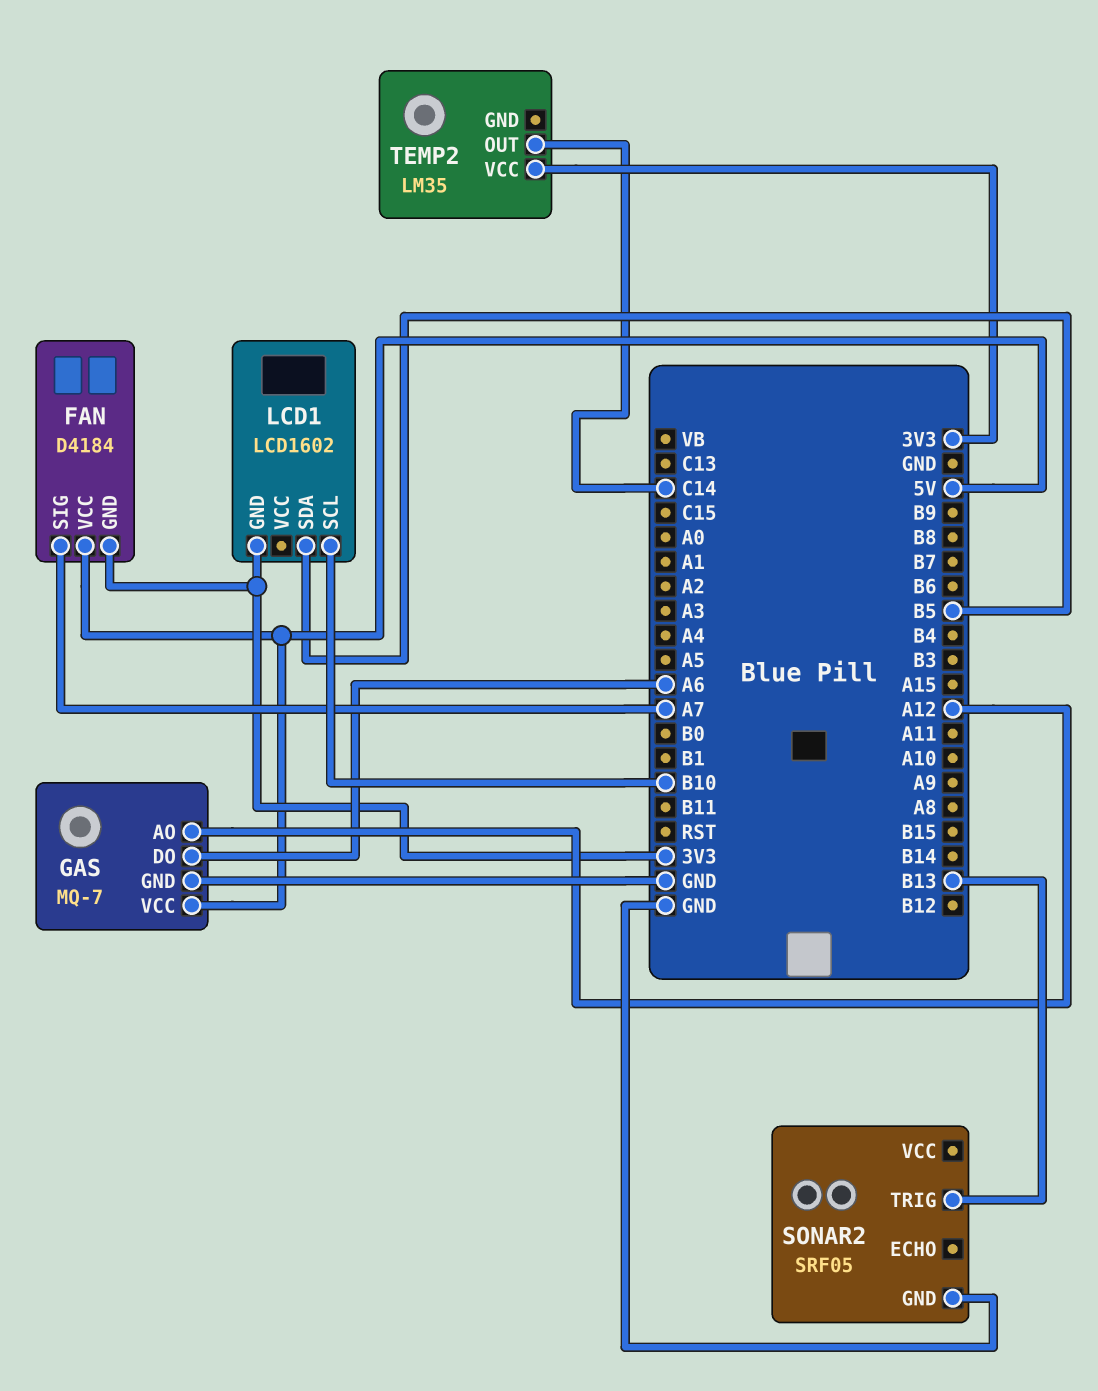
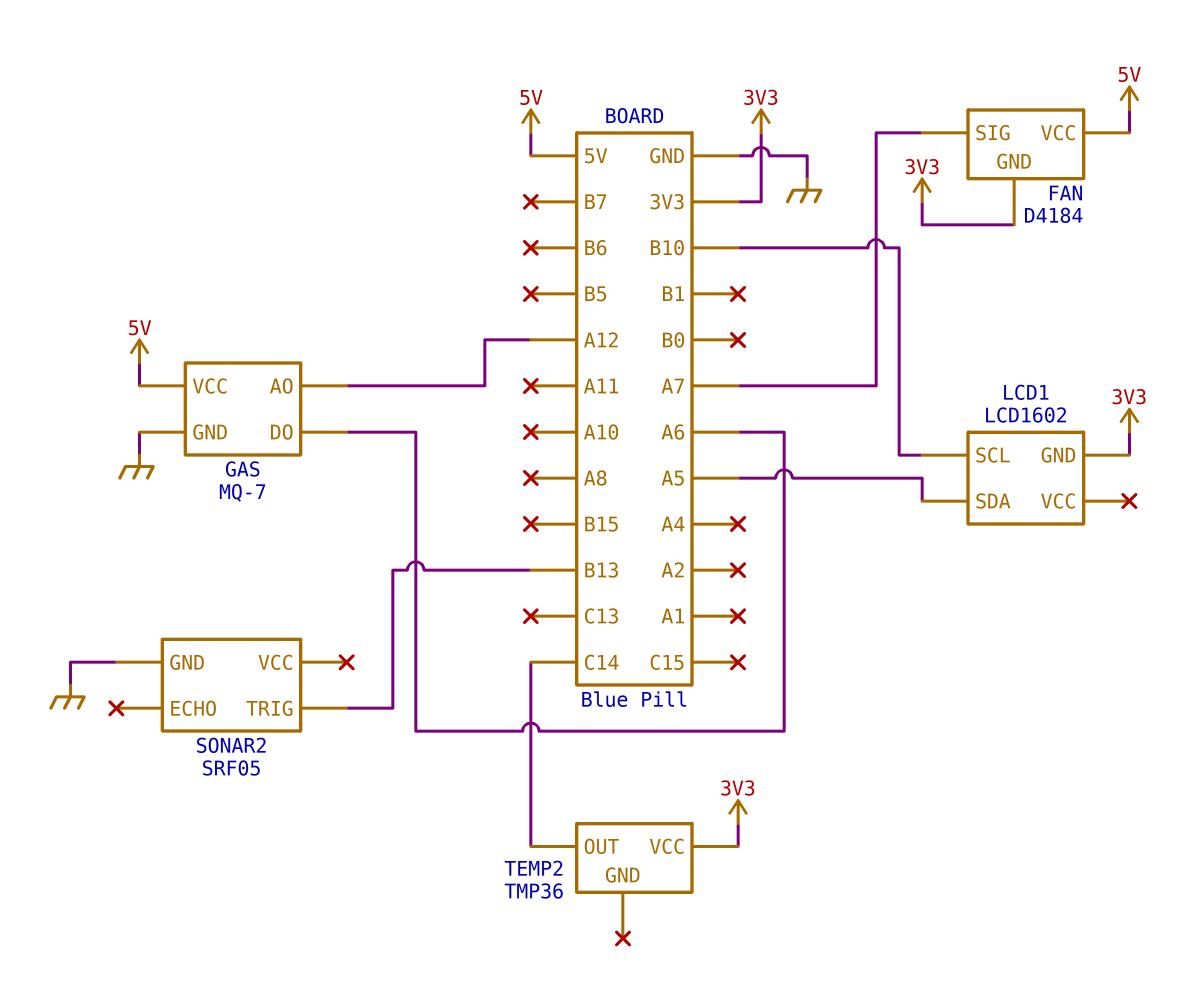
LCD1 pin SDA: B5 -> A5
TEMP2: LM35 -> TMP36

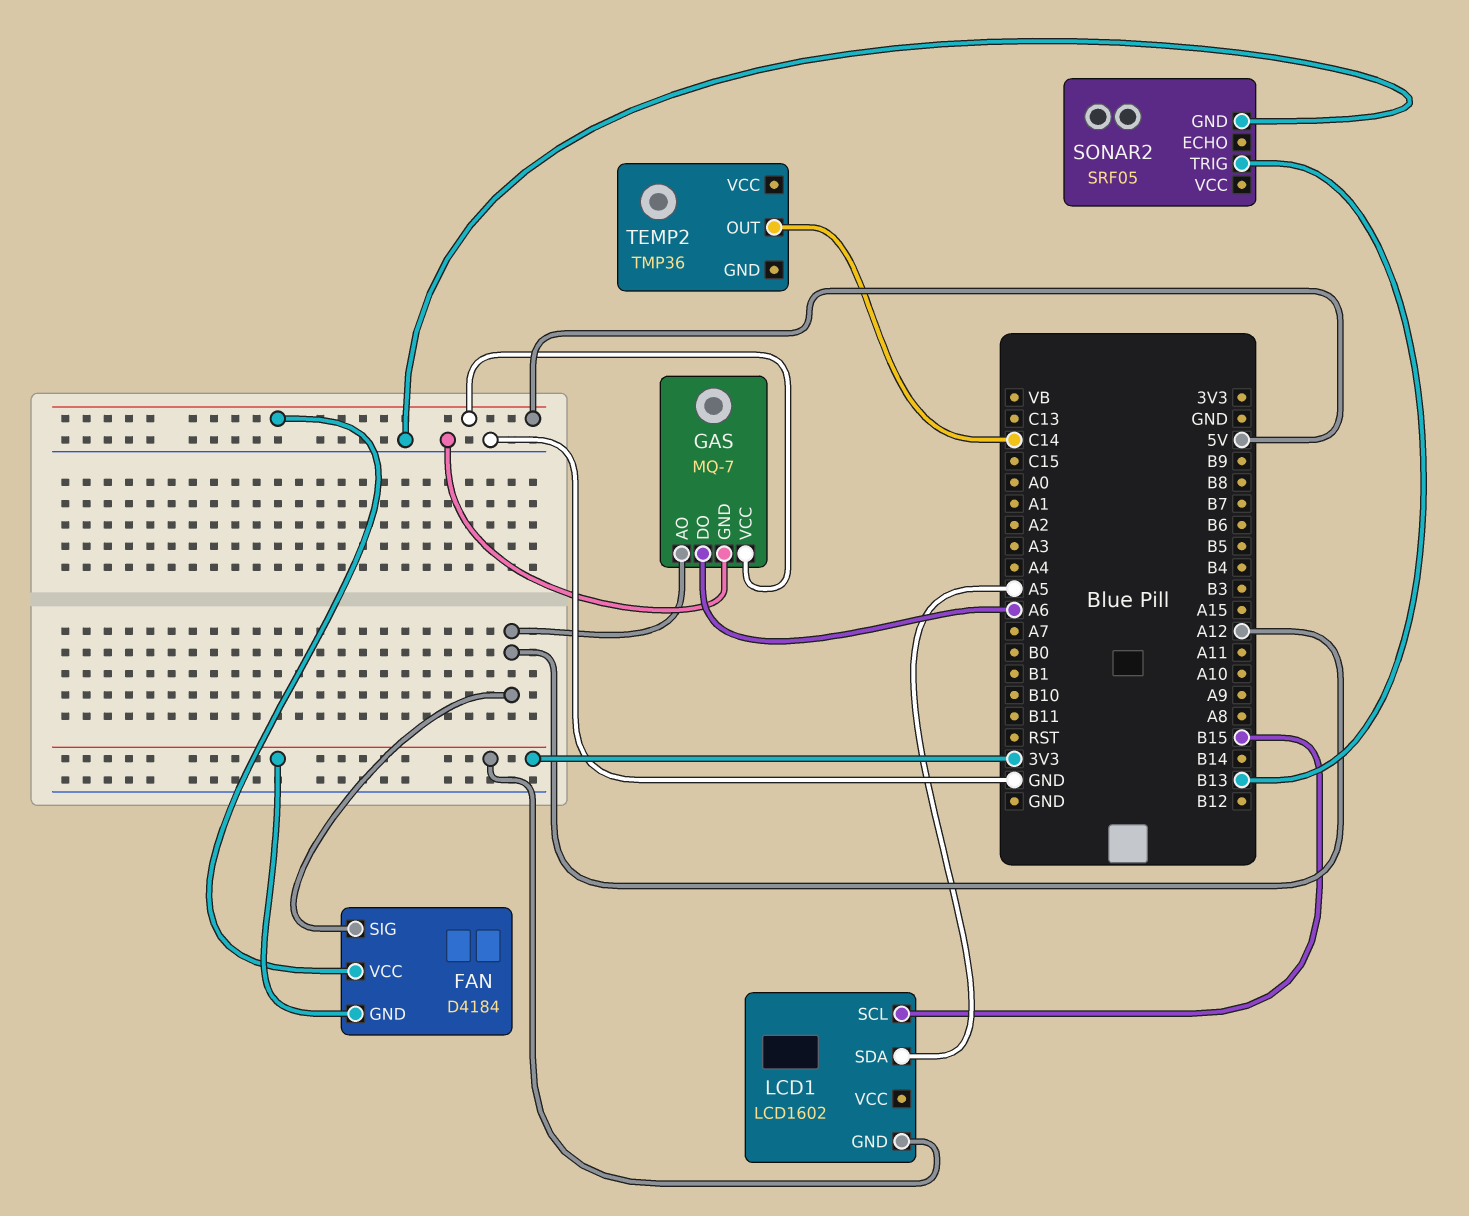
FAN pin SIG: A7 -> A12
LCD1 pin SCL: B10 -> B15
TEMP2 pin VCC: 3V3 -> none

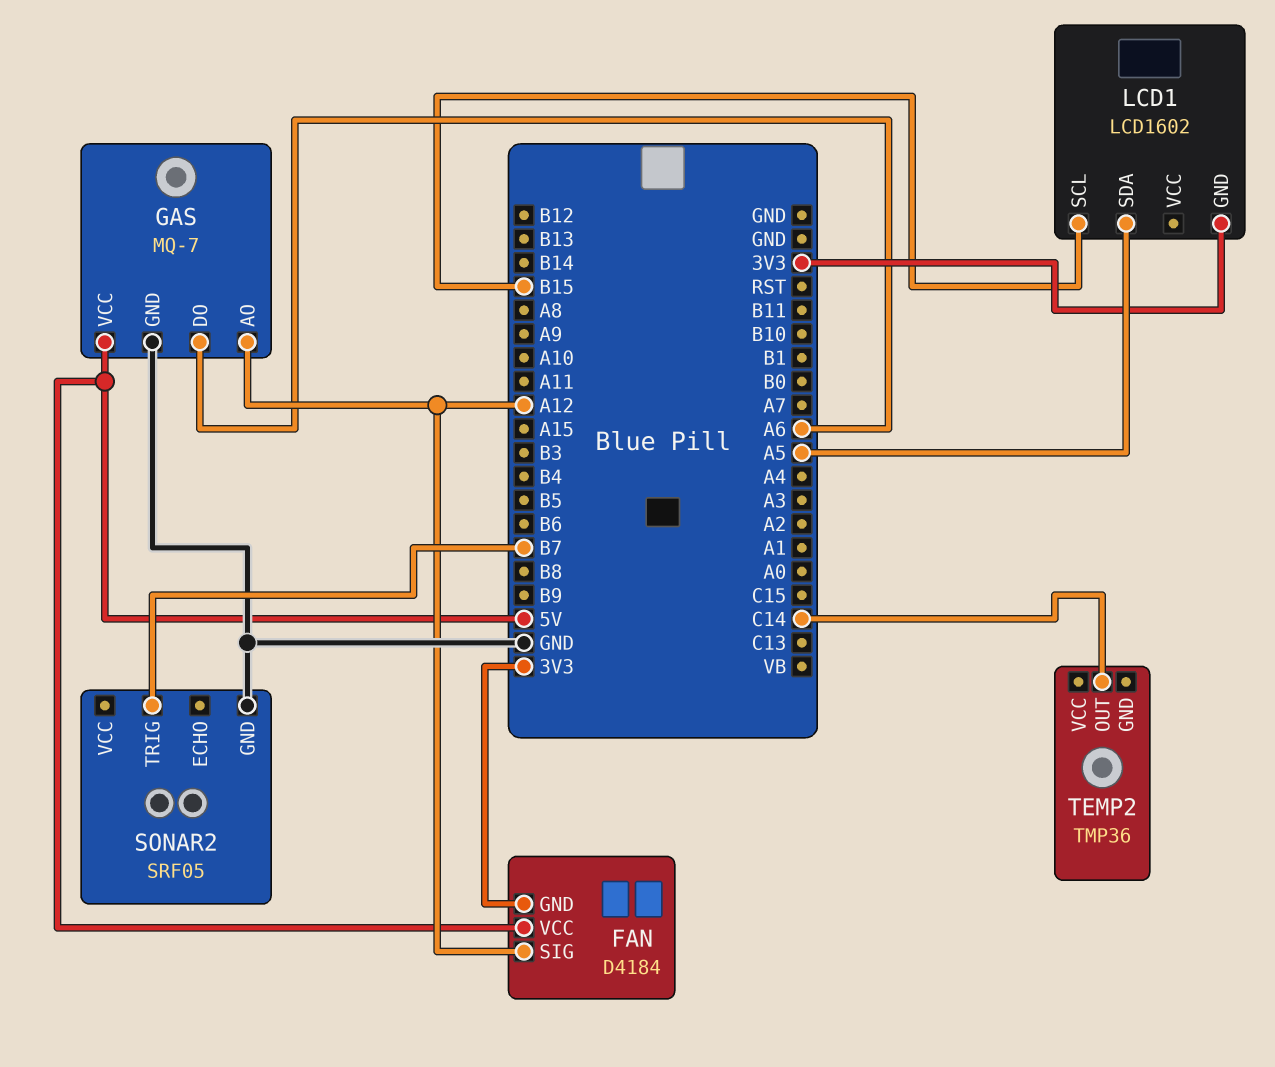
SONAR2 pin TRIG: B13 -> B7

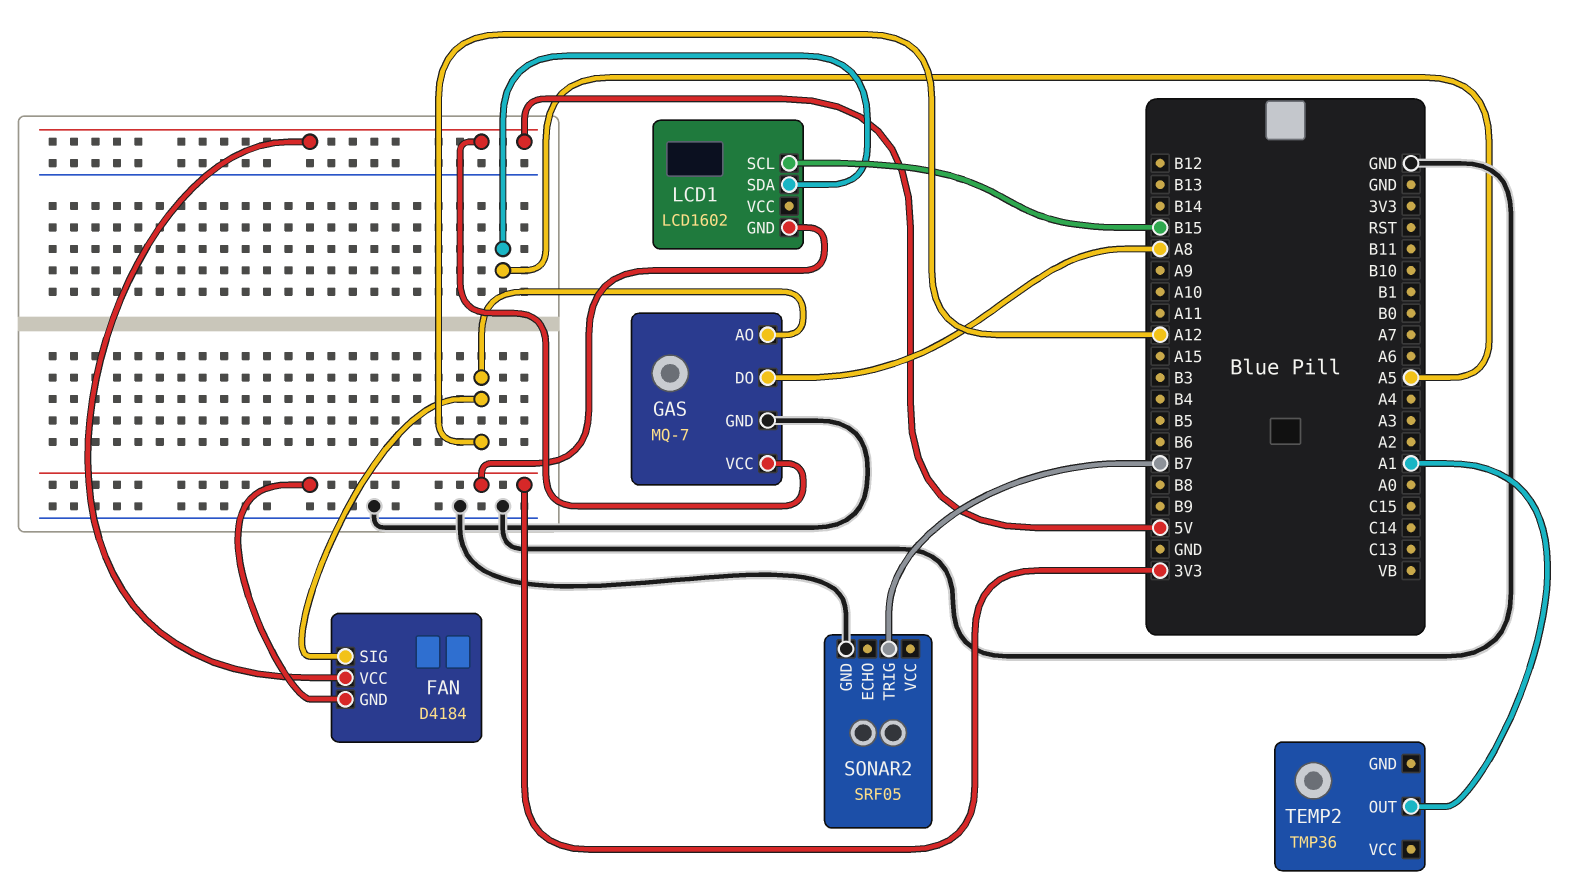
GAS pin DO: A6 -> A8
TEMP2 pin OUT: C14 -> A1

